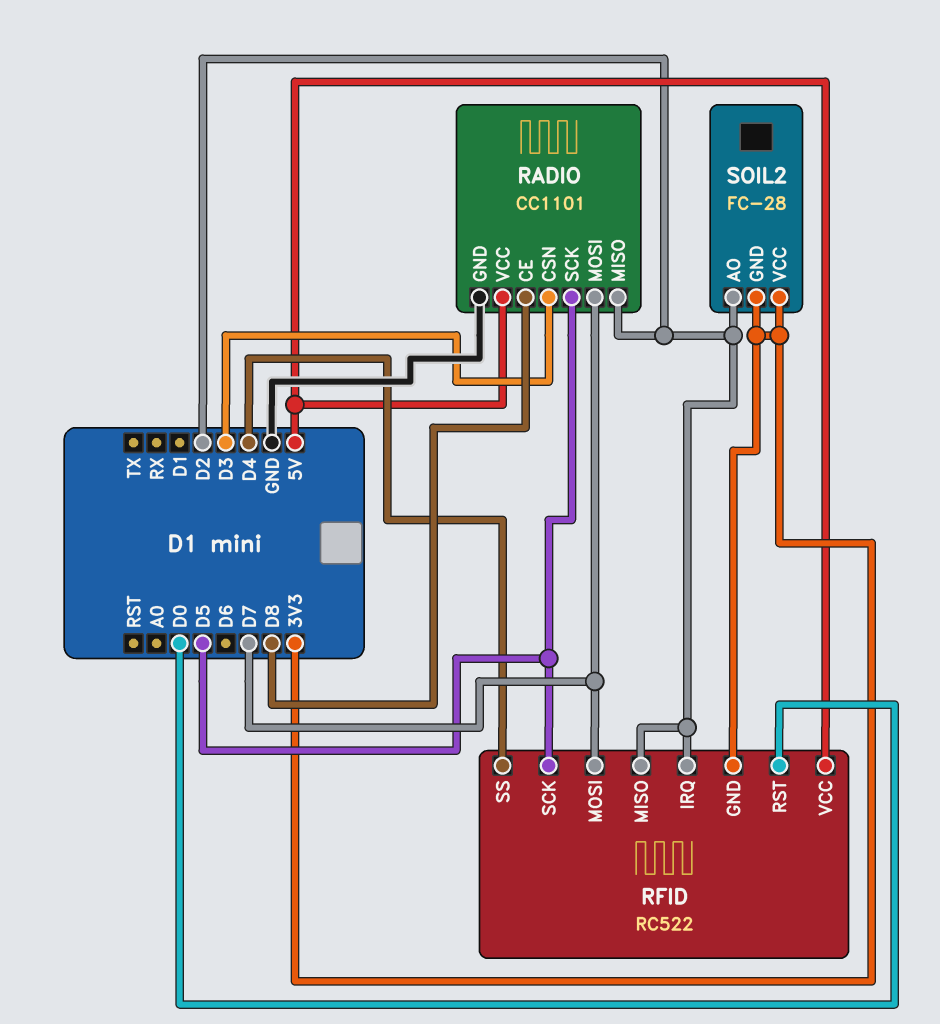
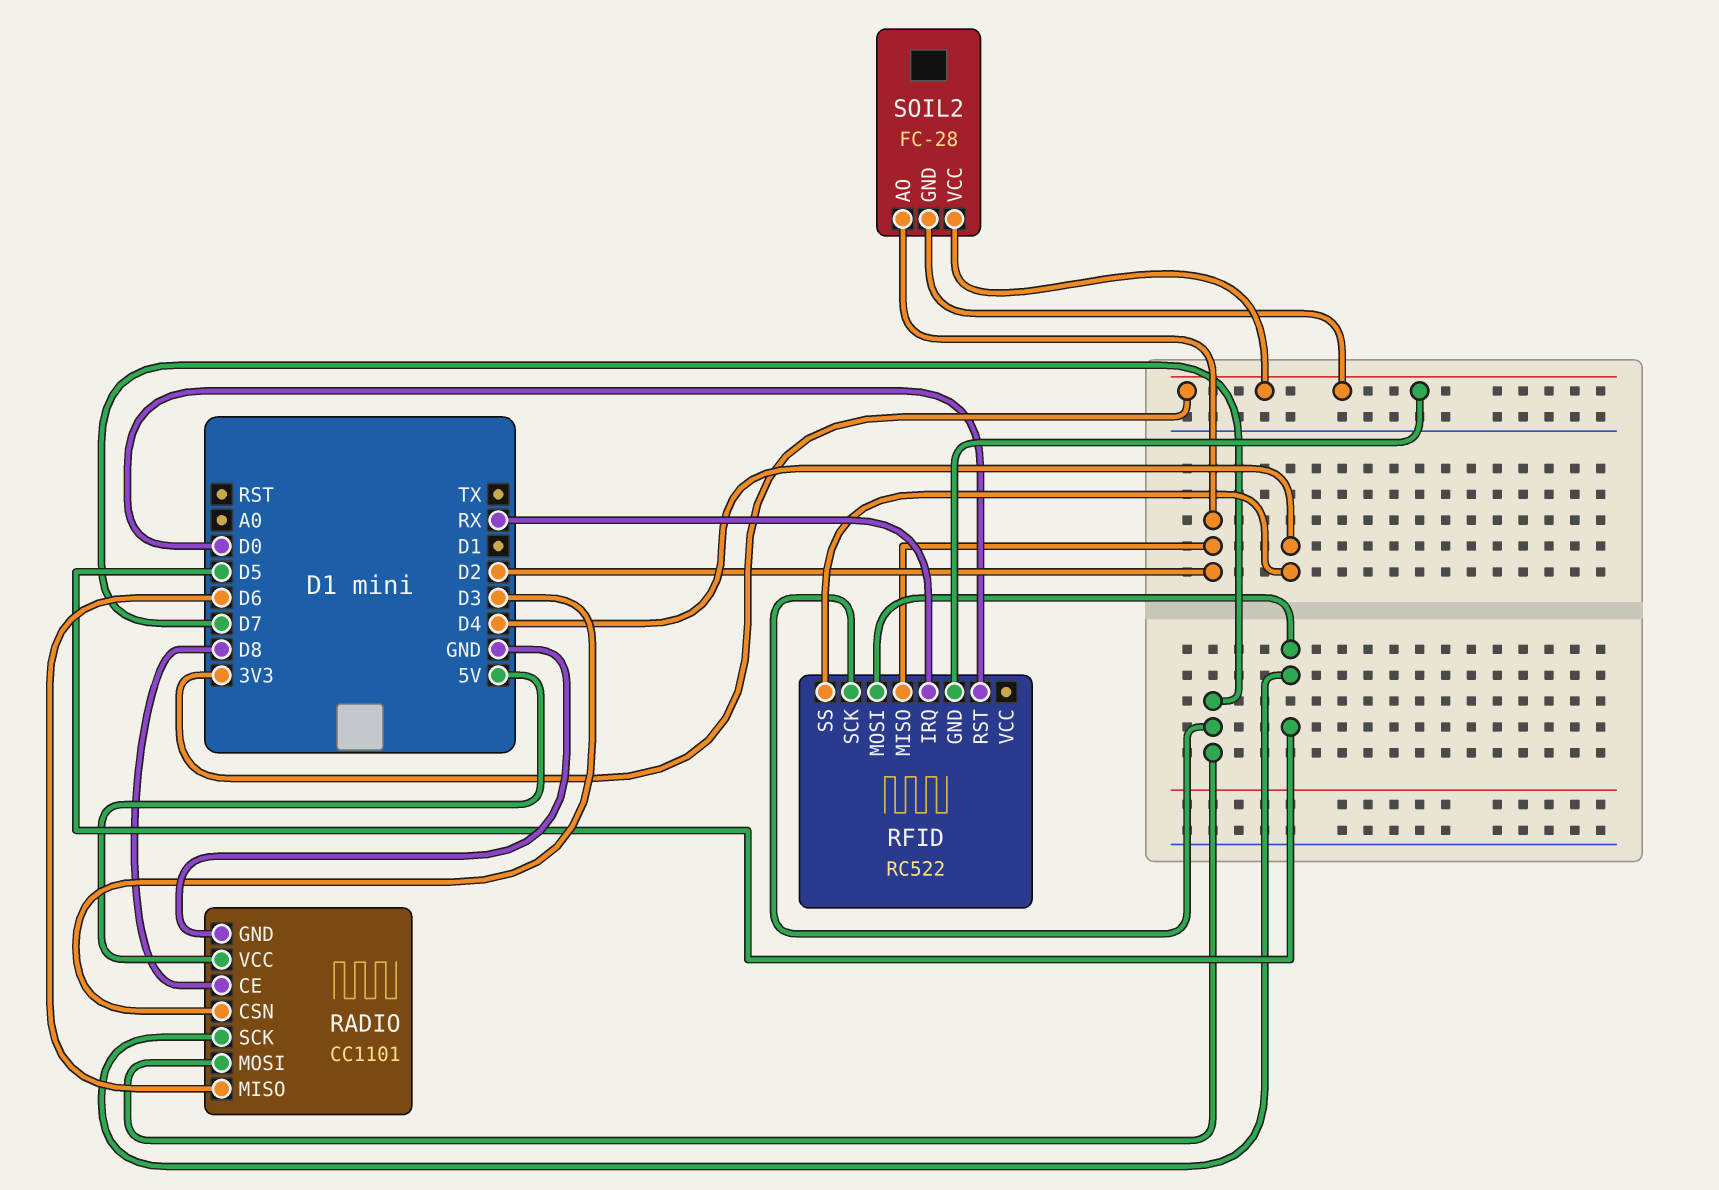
RADIO pin MISO: D2 -> D6
RFID pin IRQ: D2 -> RX
RFID pin MOSI: D7 -> D5
RFID pin SCK: D5 -> D7
RFID pin VCC: 5V -> none

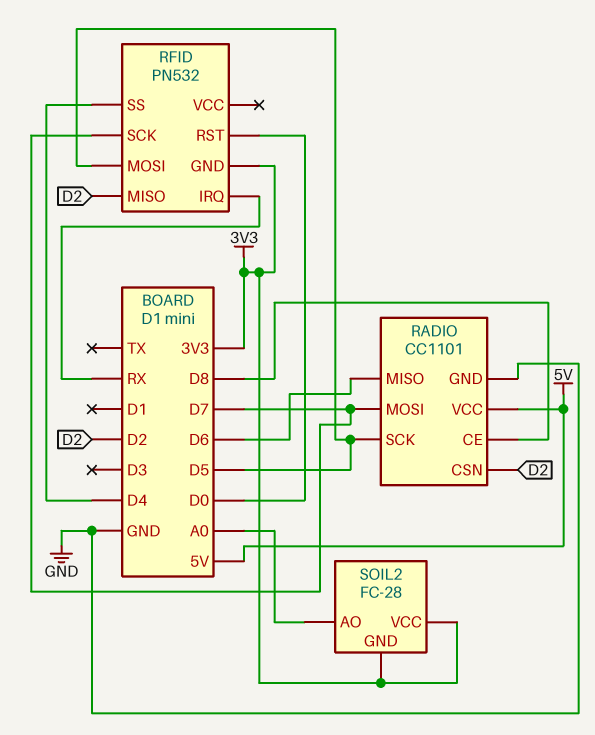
RADIO pin CSN: D3 -> D2
RFID: RC522 -> PN532
SOIL2 pin AO: D2 -> A0

